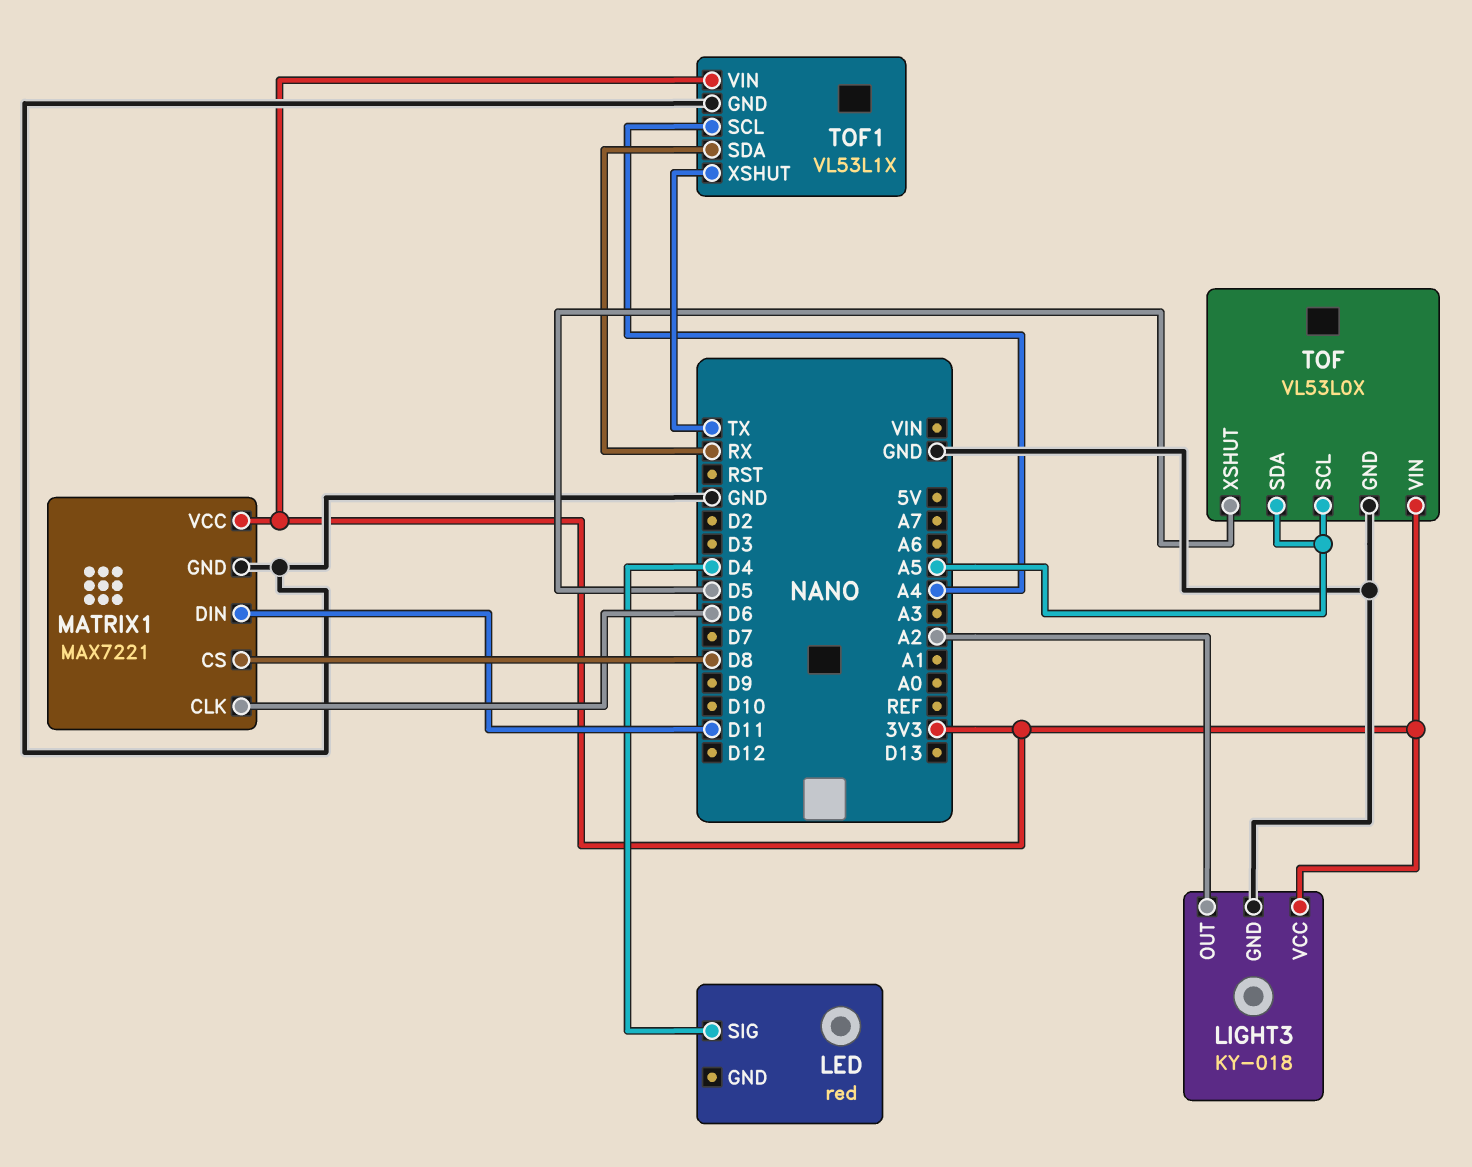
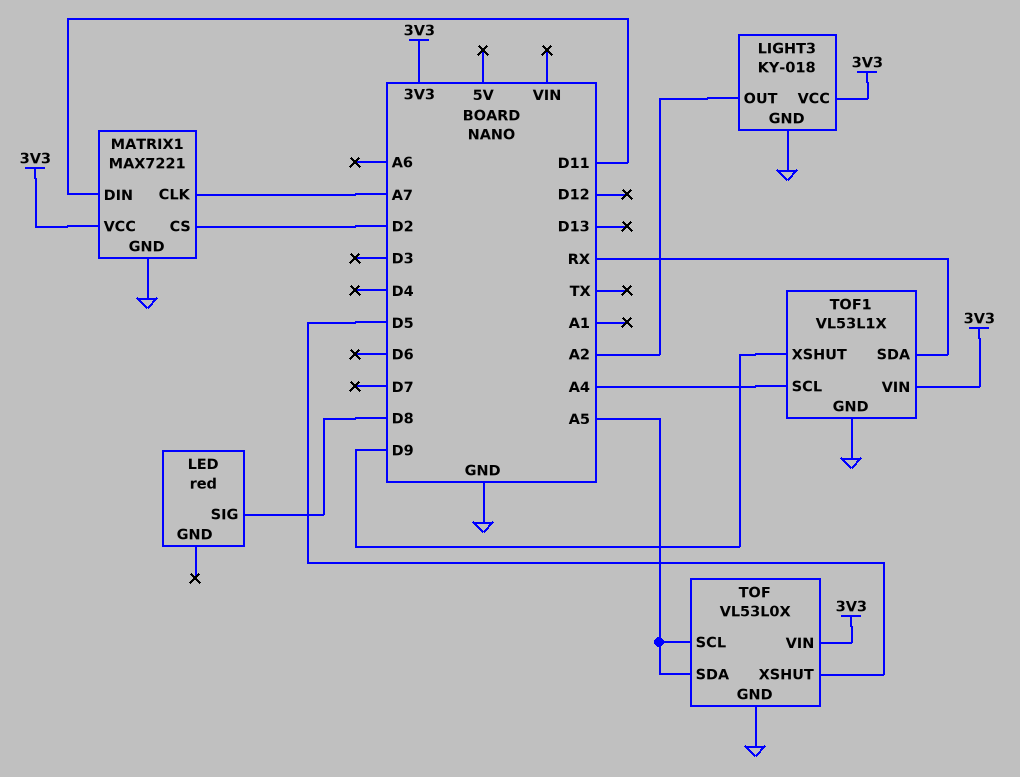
LED pin SIG: D4 -> D8
MATRIX1 pin CLK: D6 -> A7
MATRIX1 pin CS: D8 -> D2
TOF1 pin XSHUT: TX -> D9

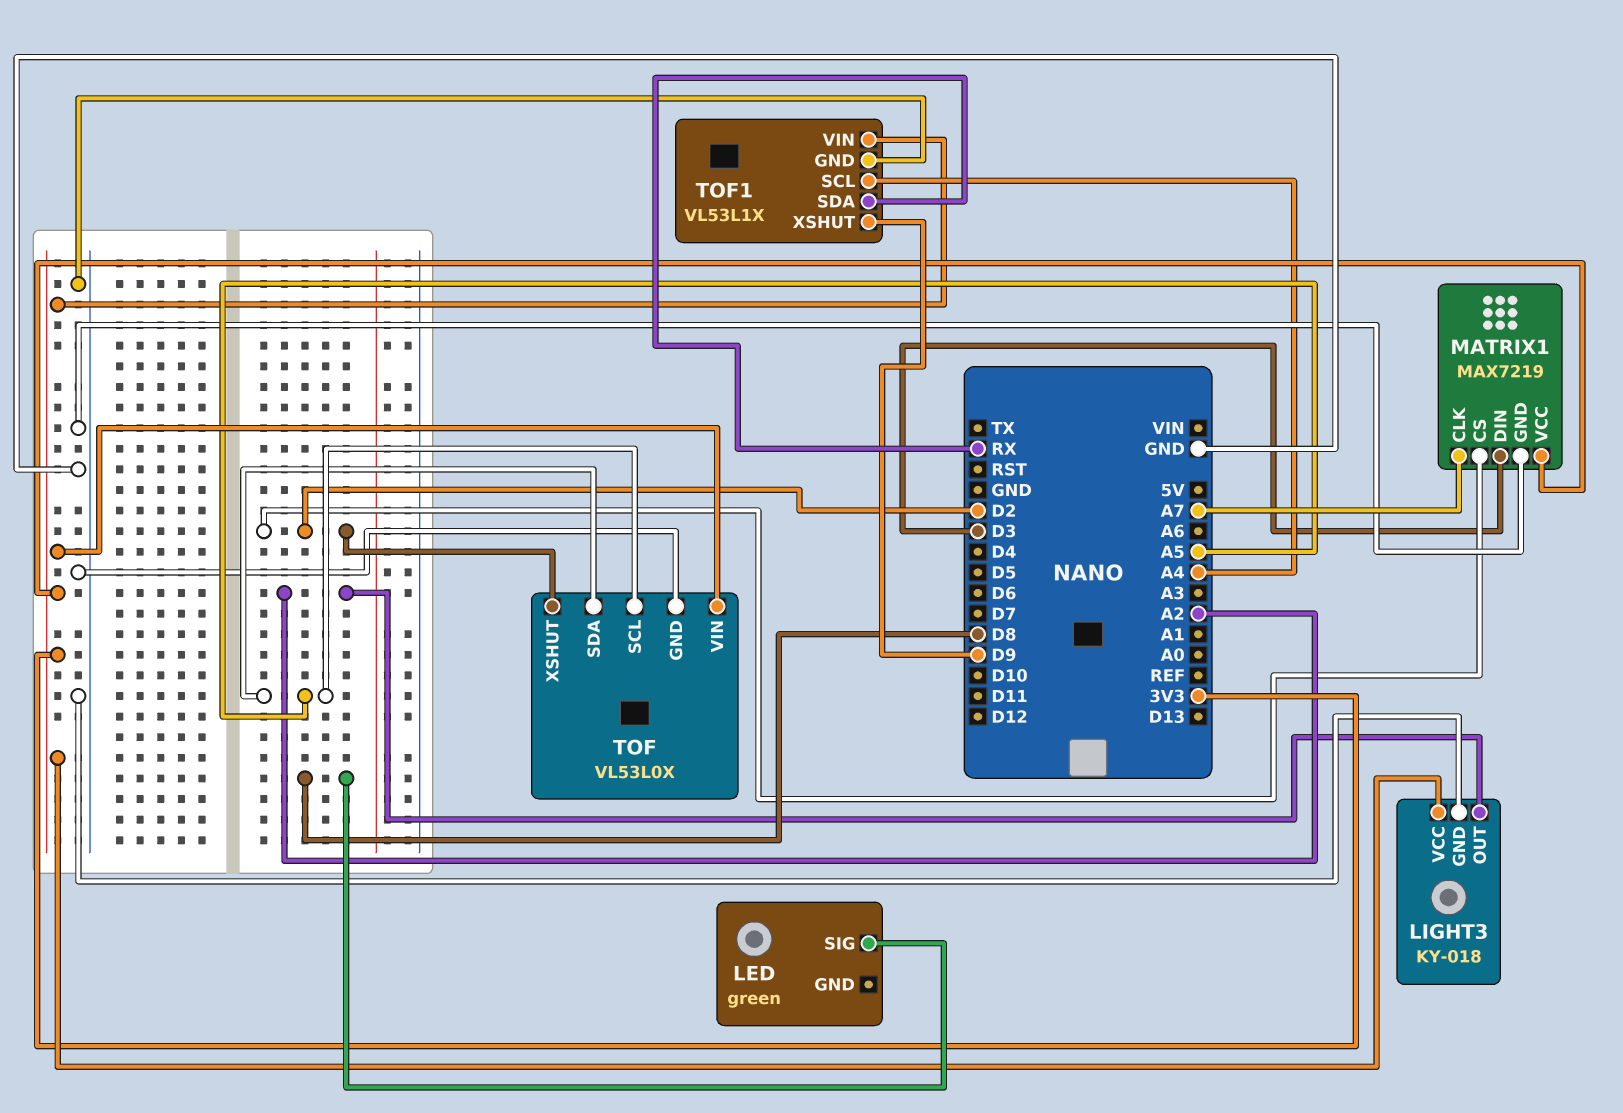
LED: red -> green
MATRIX1: MAX7221 -> MAX7219
MATRIX1 pin DIN: D11 -> D3
TOF pin XSHUT: D5 -> D2

